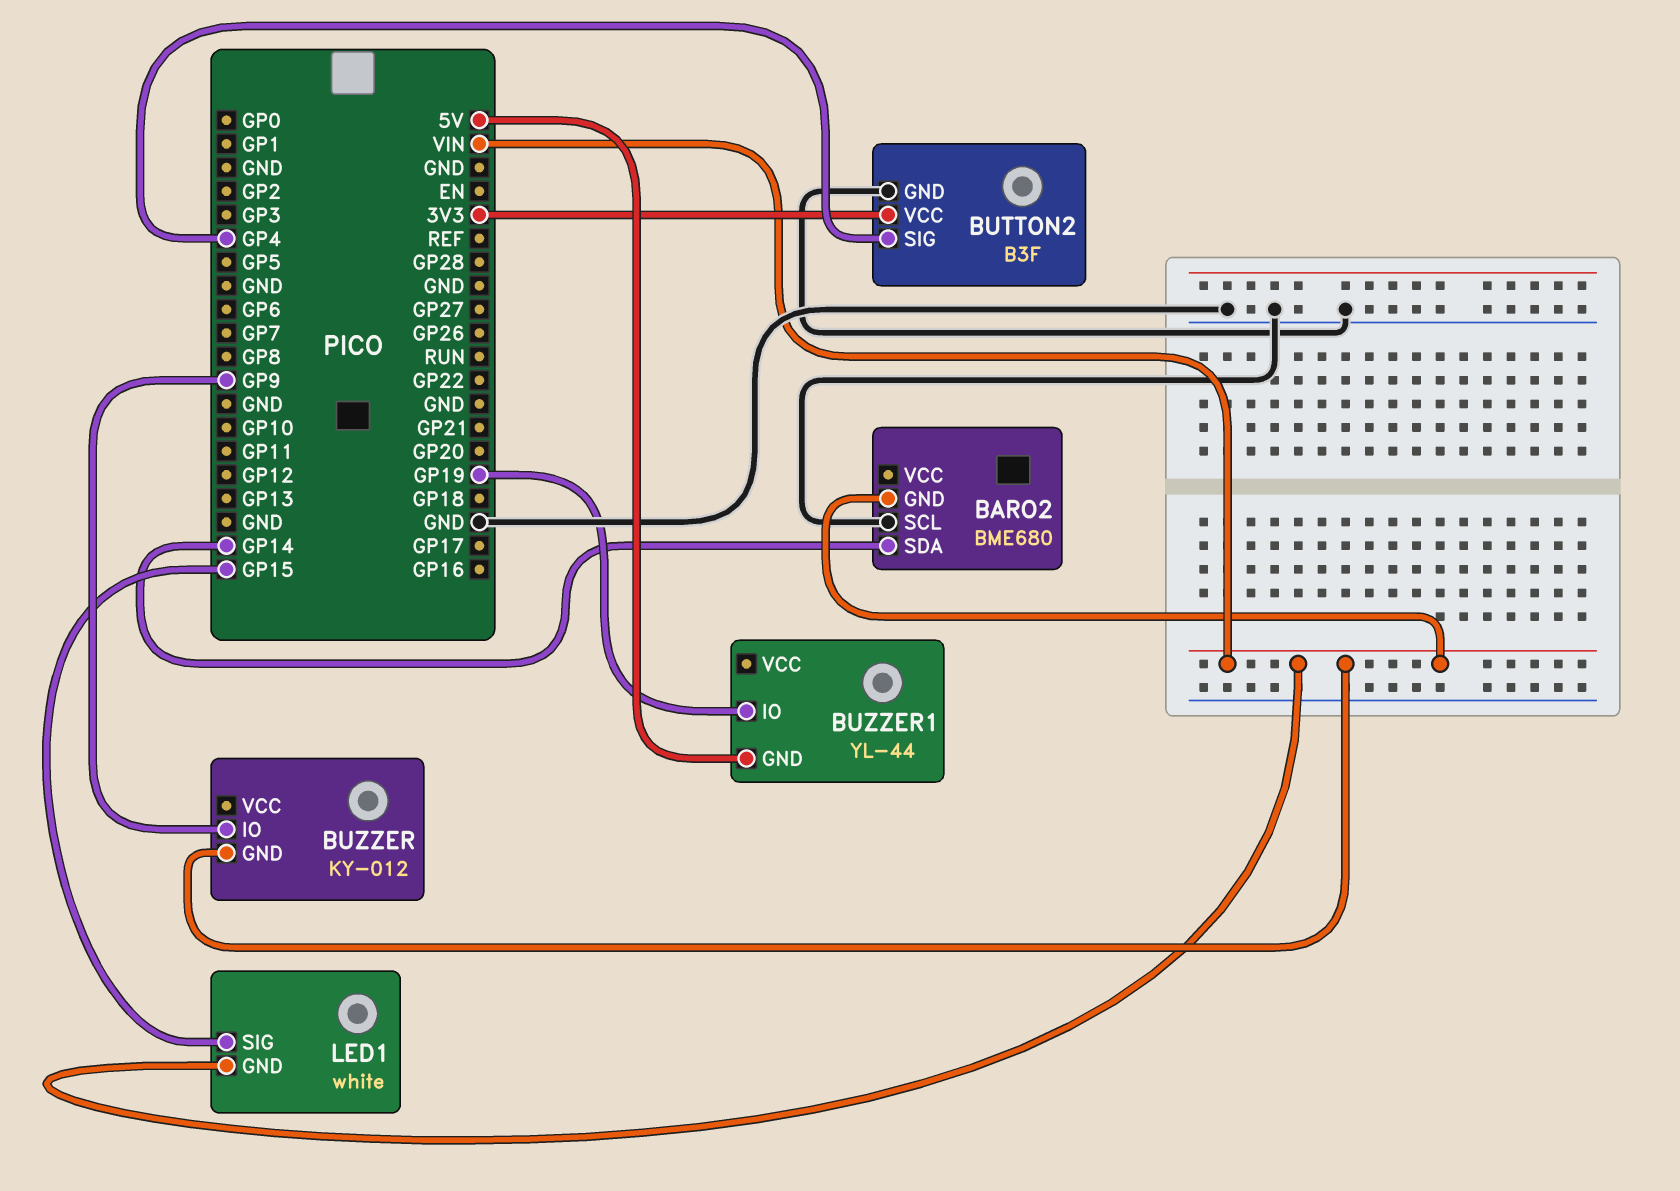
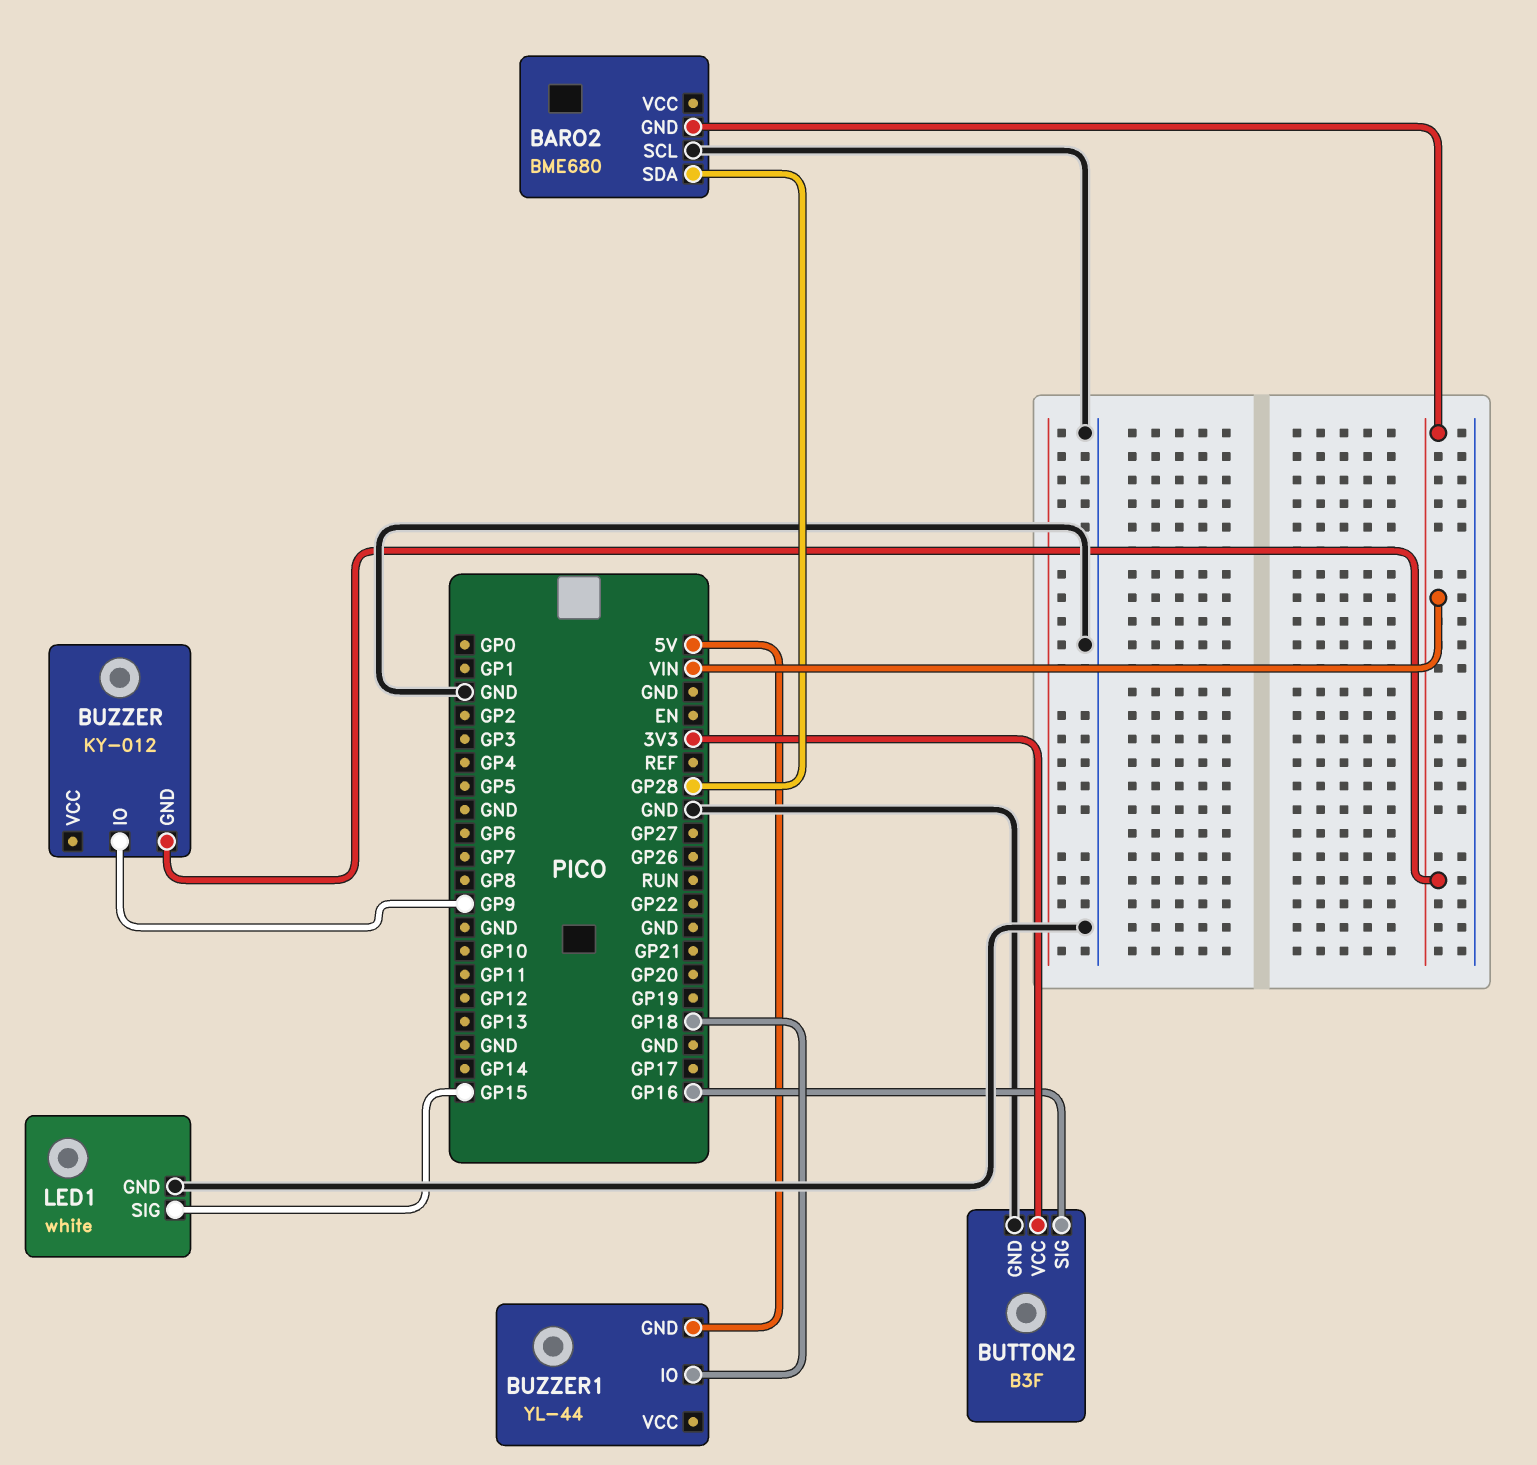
BARO2 pin SDA: GP14 -> GP28
BUTTON2 pin SIG: GP4 -> GP16
BUZZER1 pin IO: GP19 -> GP18
LED1 pin GND: VIN -> GND

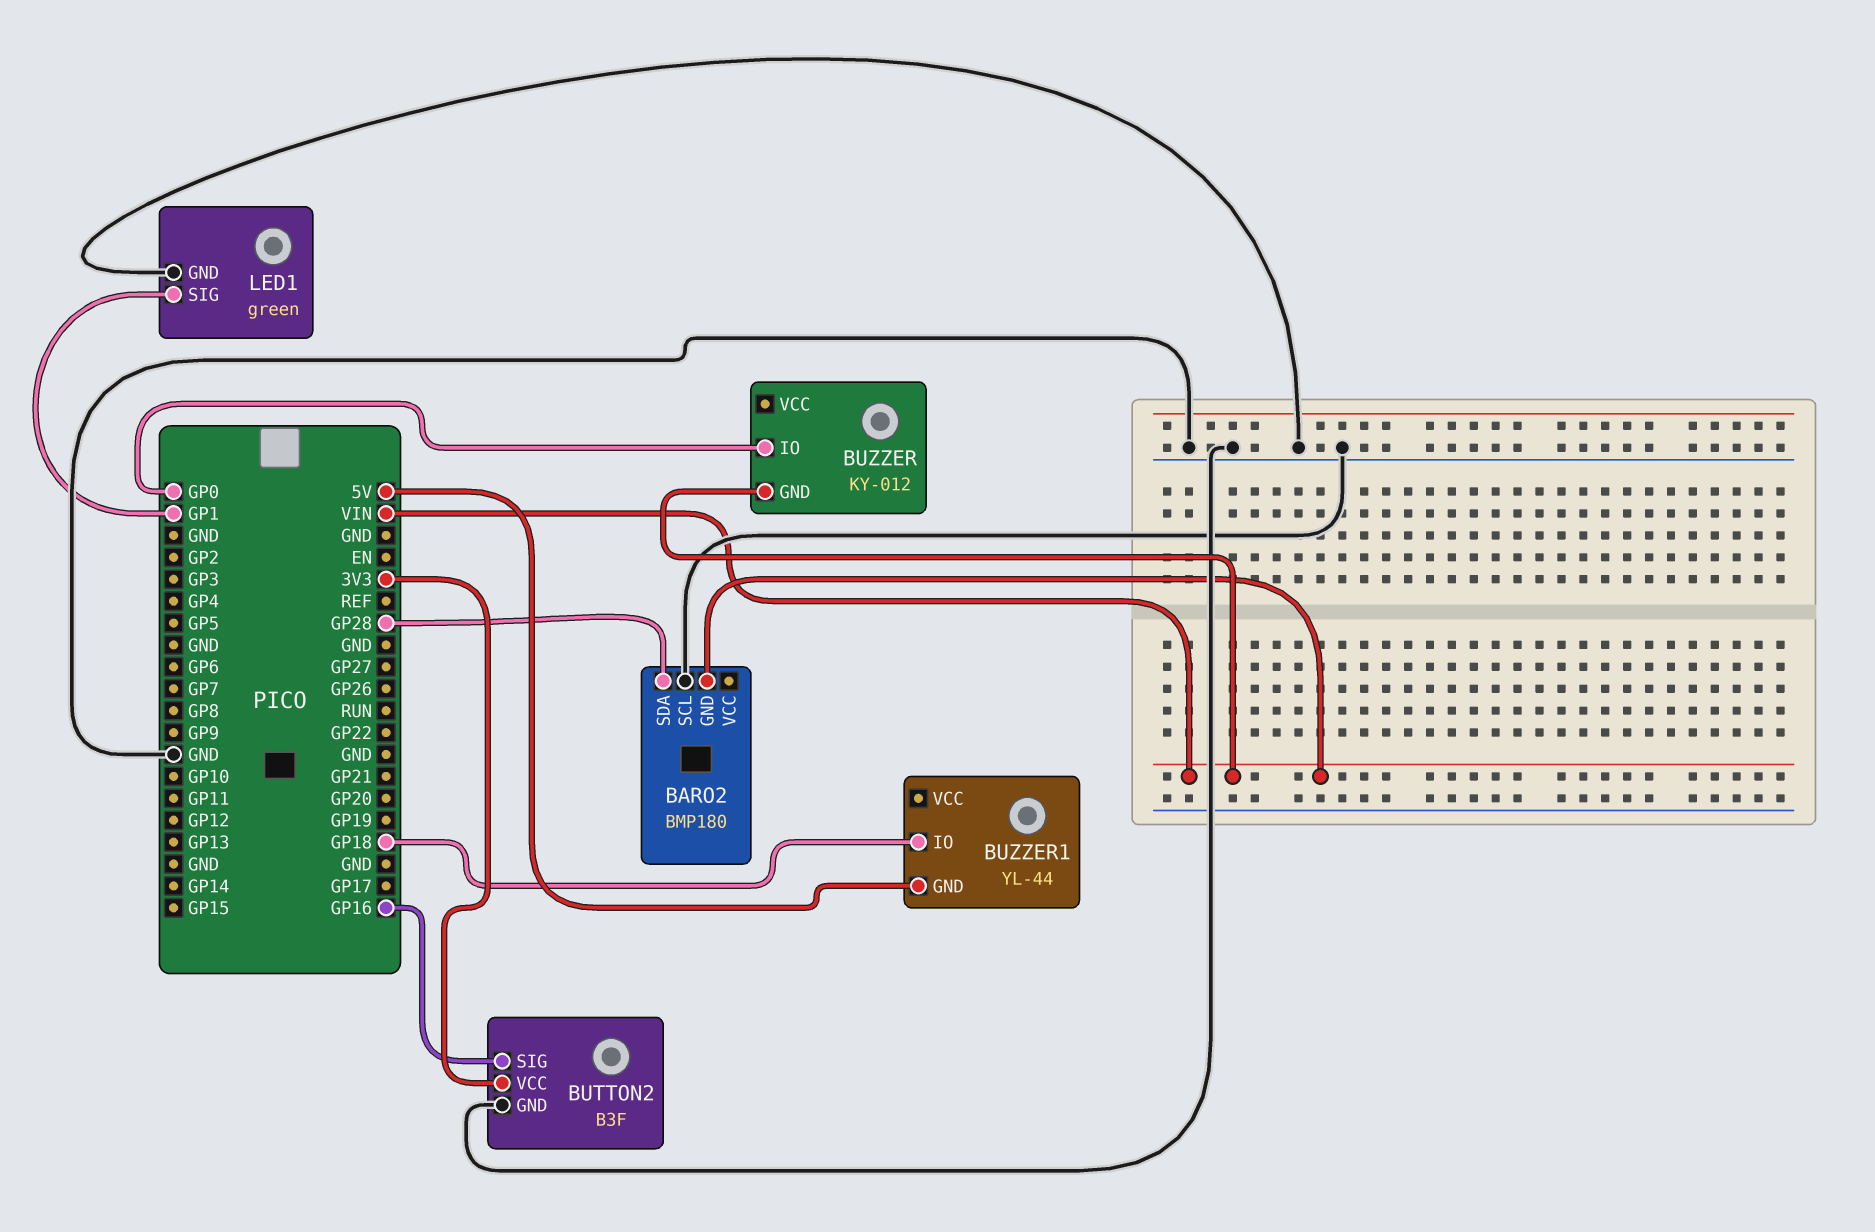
BARO2: BME680 -> BMP180
BUZZER pin IO: GP9 -> GP0
LED1: white -> green
LED1 pin SIG: GP15 -> GP1

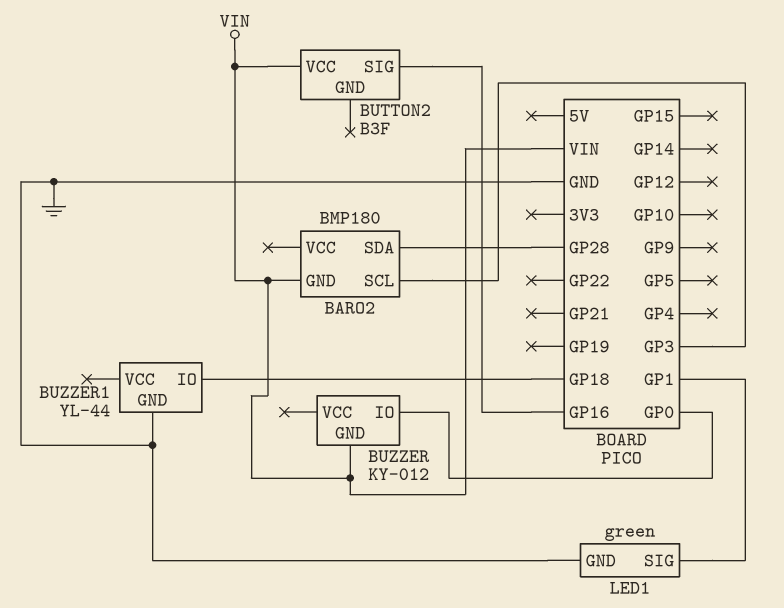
BARO2 pin SCL: GND -> GP3
BUTTON2 pin GND: GND -> none
BUTTON2 pin VCC: 3V3 -> VIN
BUZZER1 pin GND: 5V -> GND

